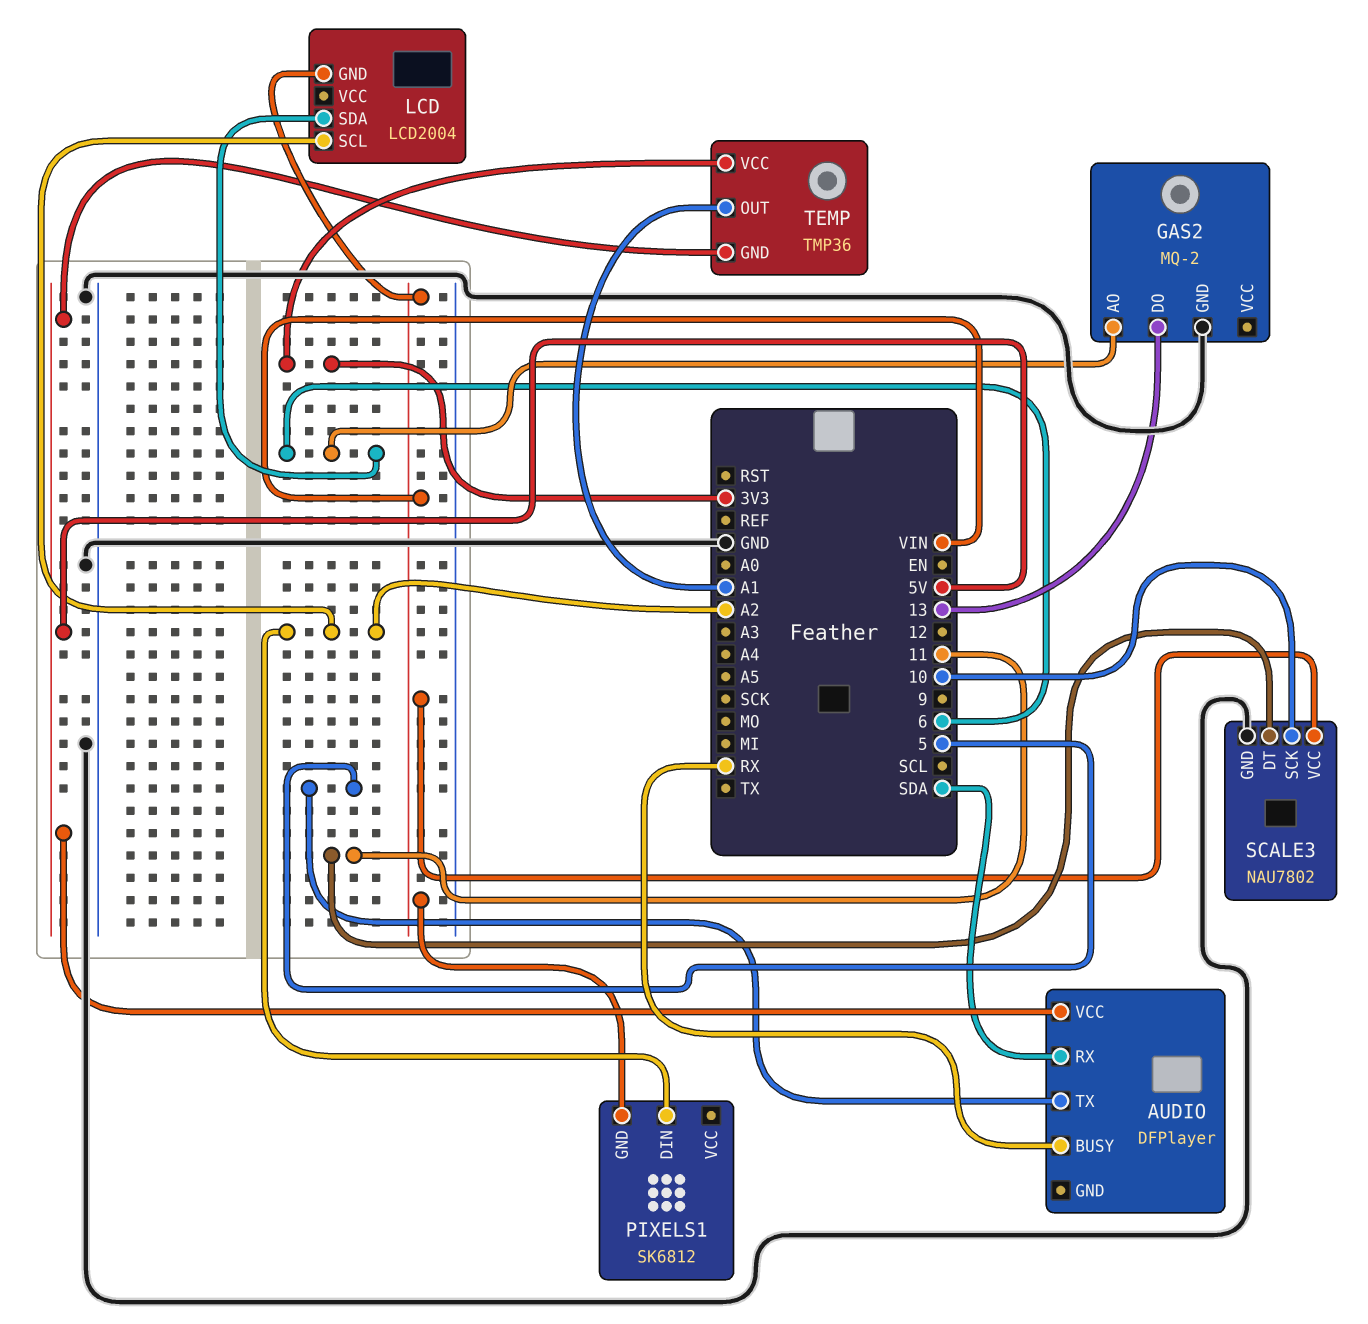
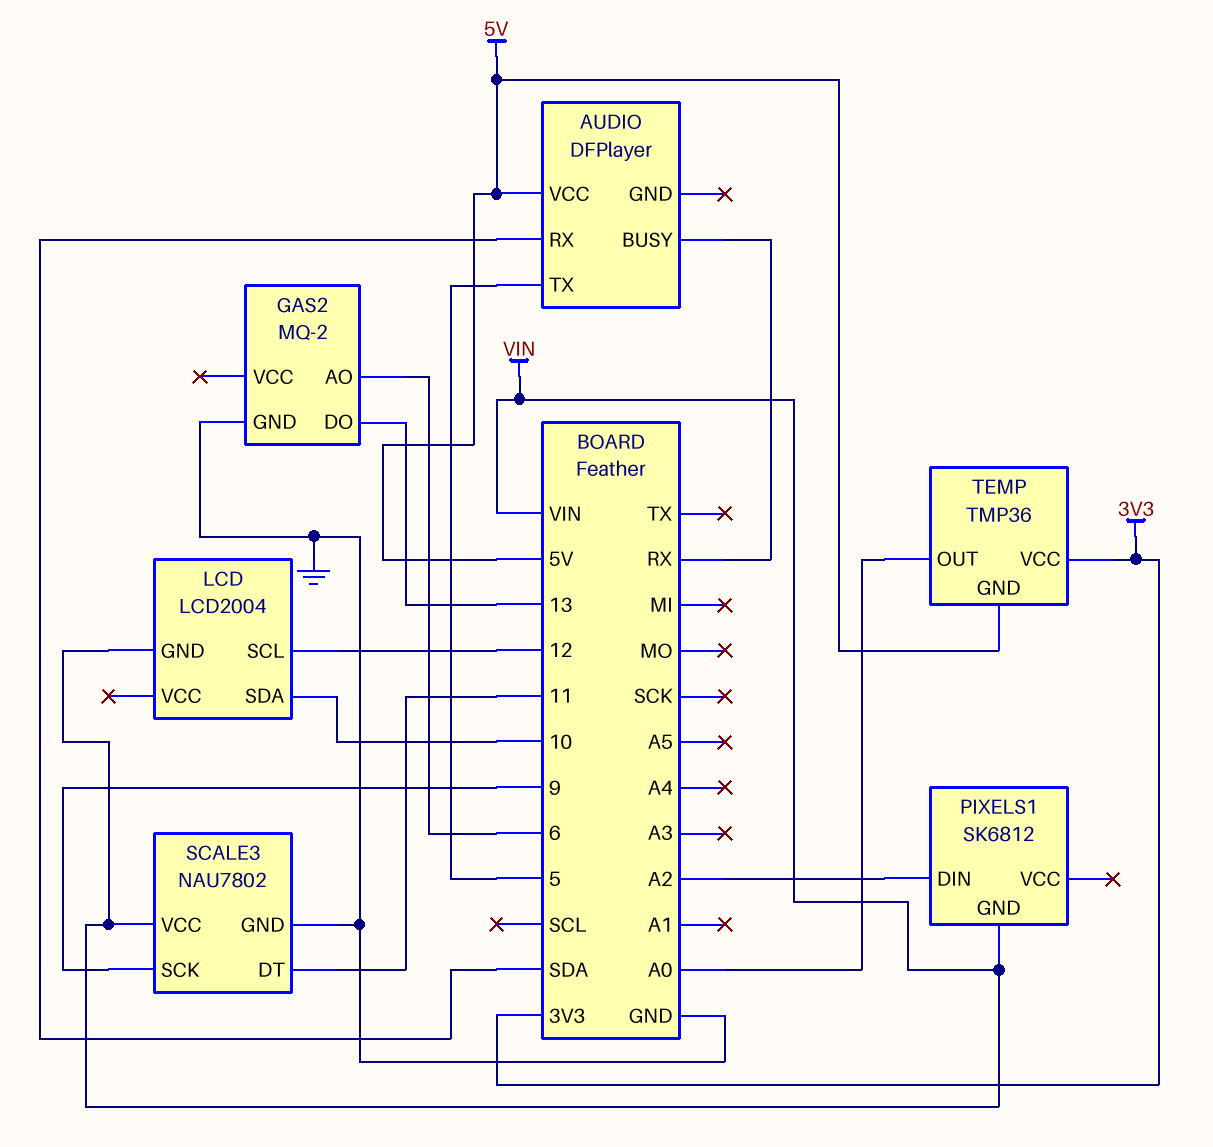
LCD pin SCL: A2 -> 12
LCD pin SDA: 6 -> 10
SCALE3 pin SCK: 10 -> 9
TEMP pin OUT: A1 -> A0

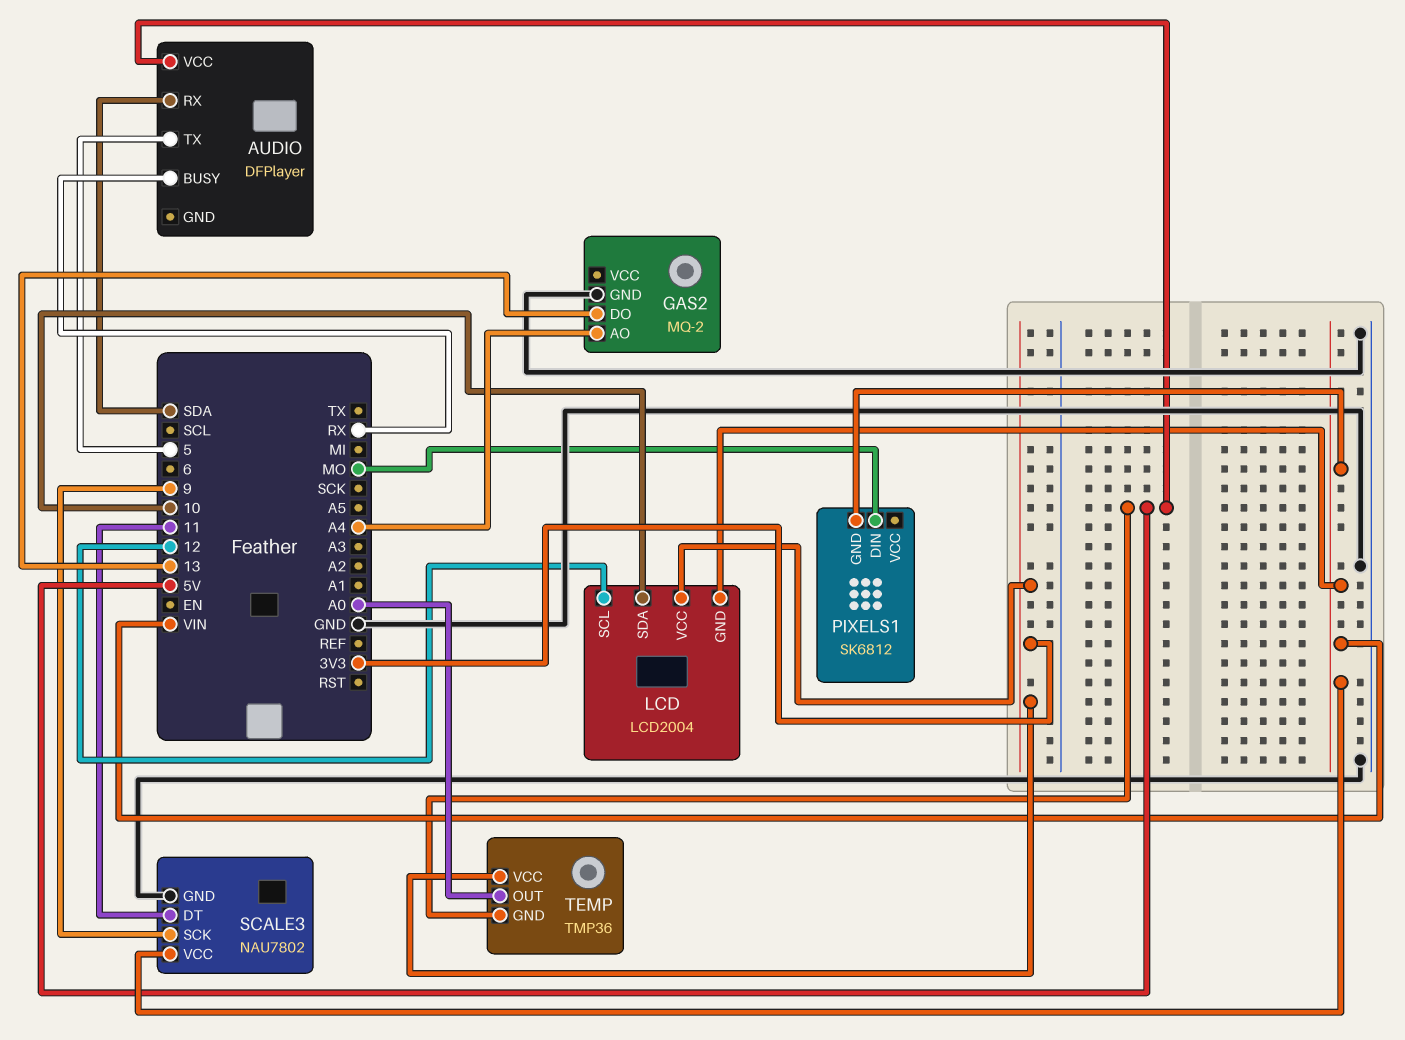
GAS2 pin AO: 6 -> A4
LCD pin VCC: none -> 3V3
PIXELS1 pin DIN: A2 -> MO

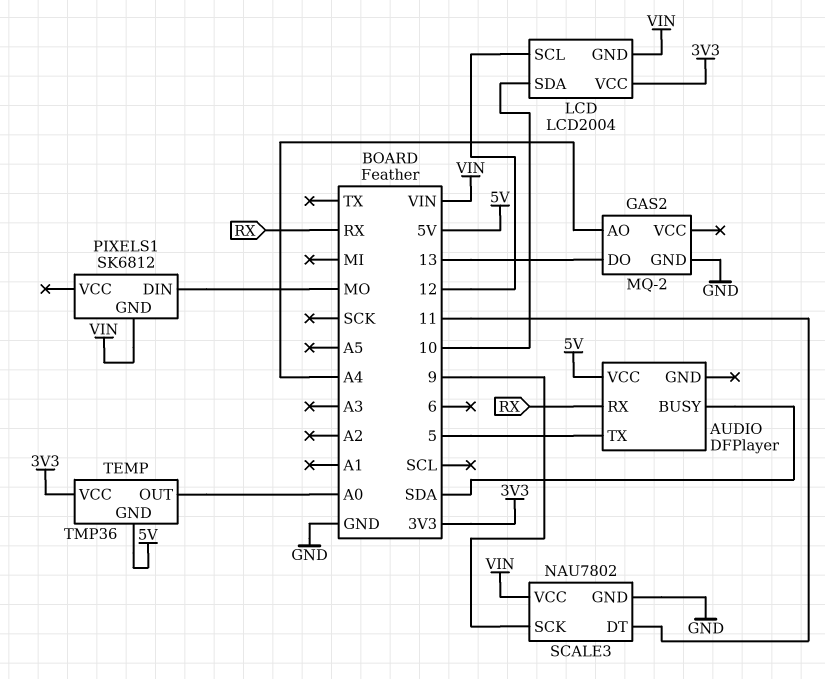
AUDIO pin BUSY: RX -> SDA
AUDIO pin RX: SDA -> RX

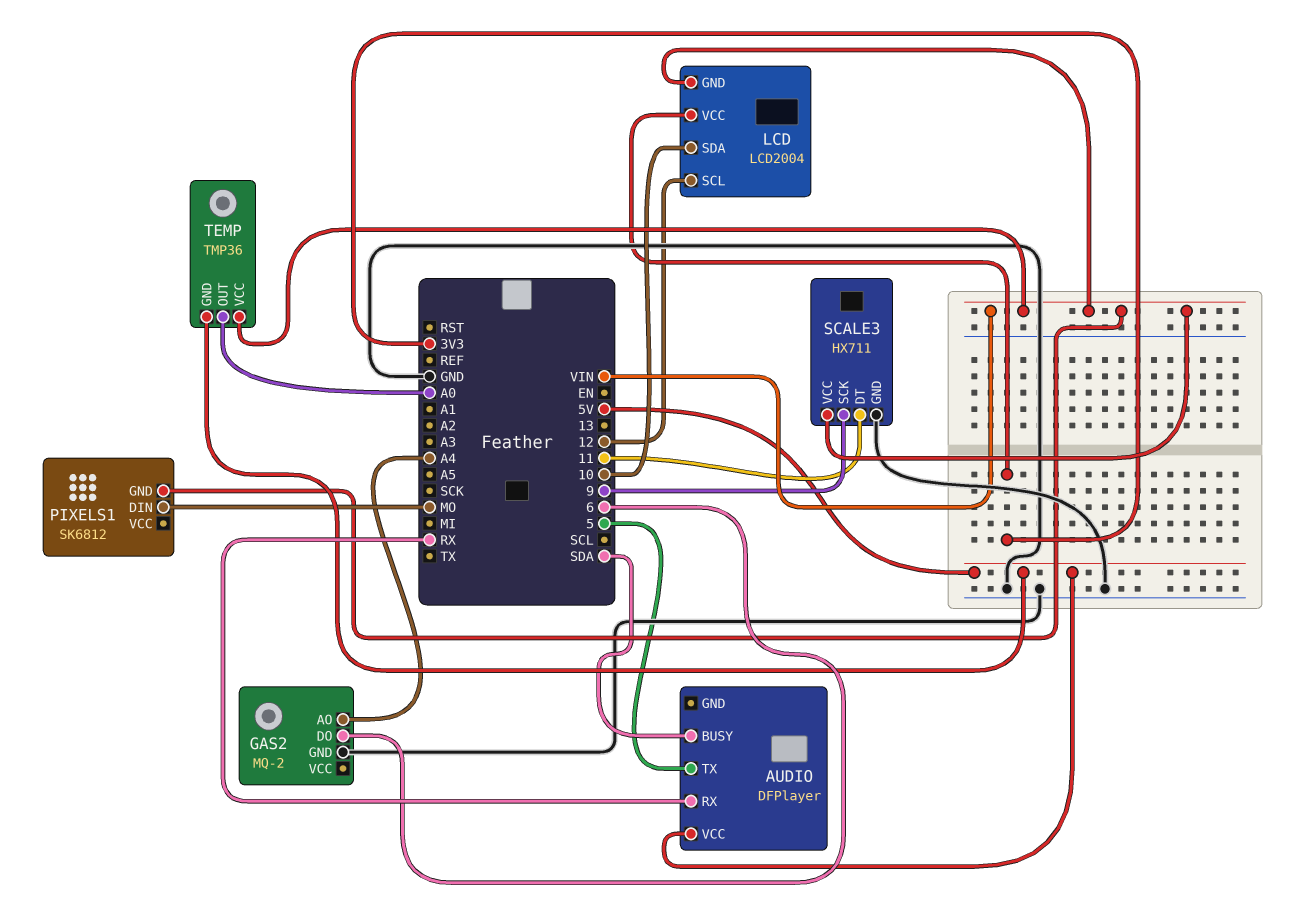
GAS2 pin DO: 13 -> 6
SCALE3: NAU7802 -> HX711
TEMP pin VCC: 3V3 -> VIN

